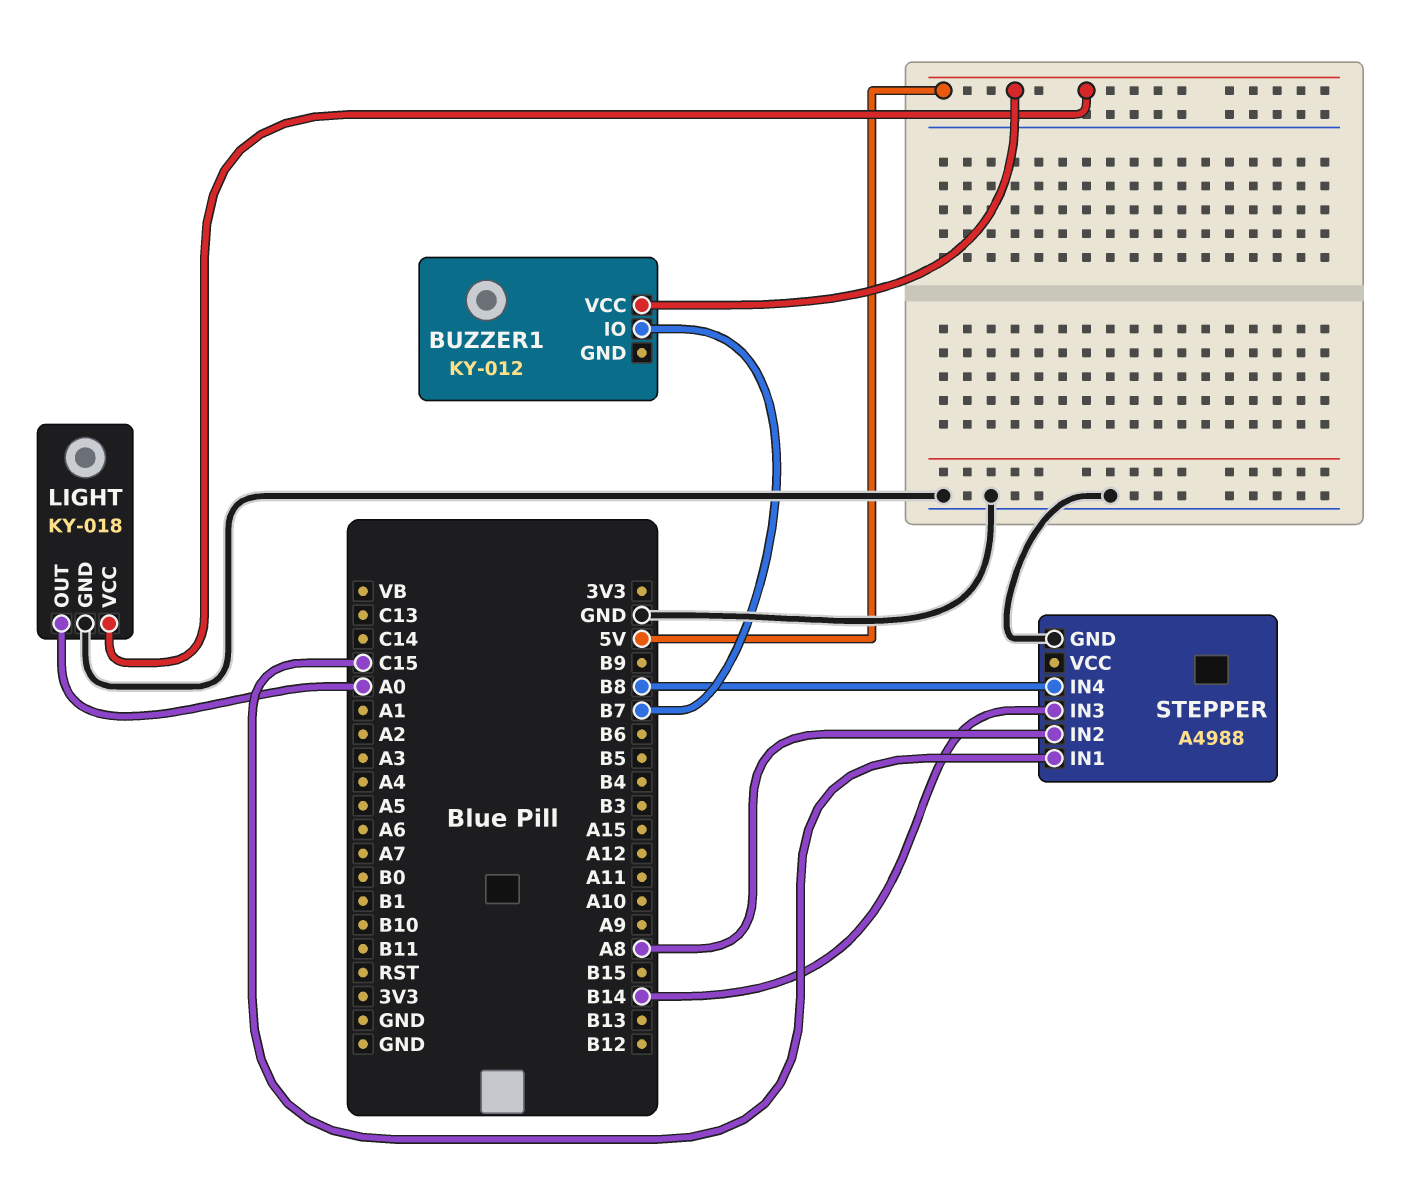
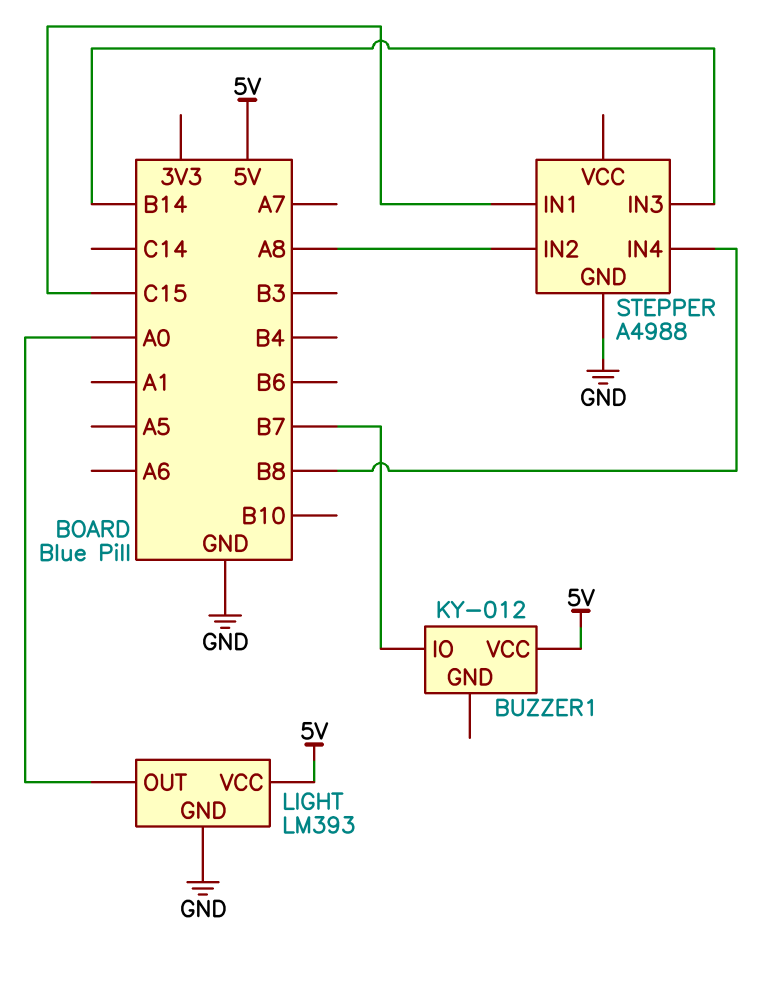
LIGHT: KY-018 -> LM393

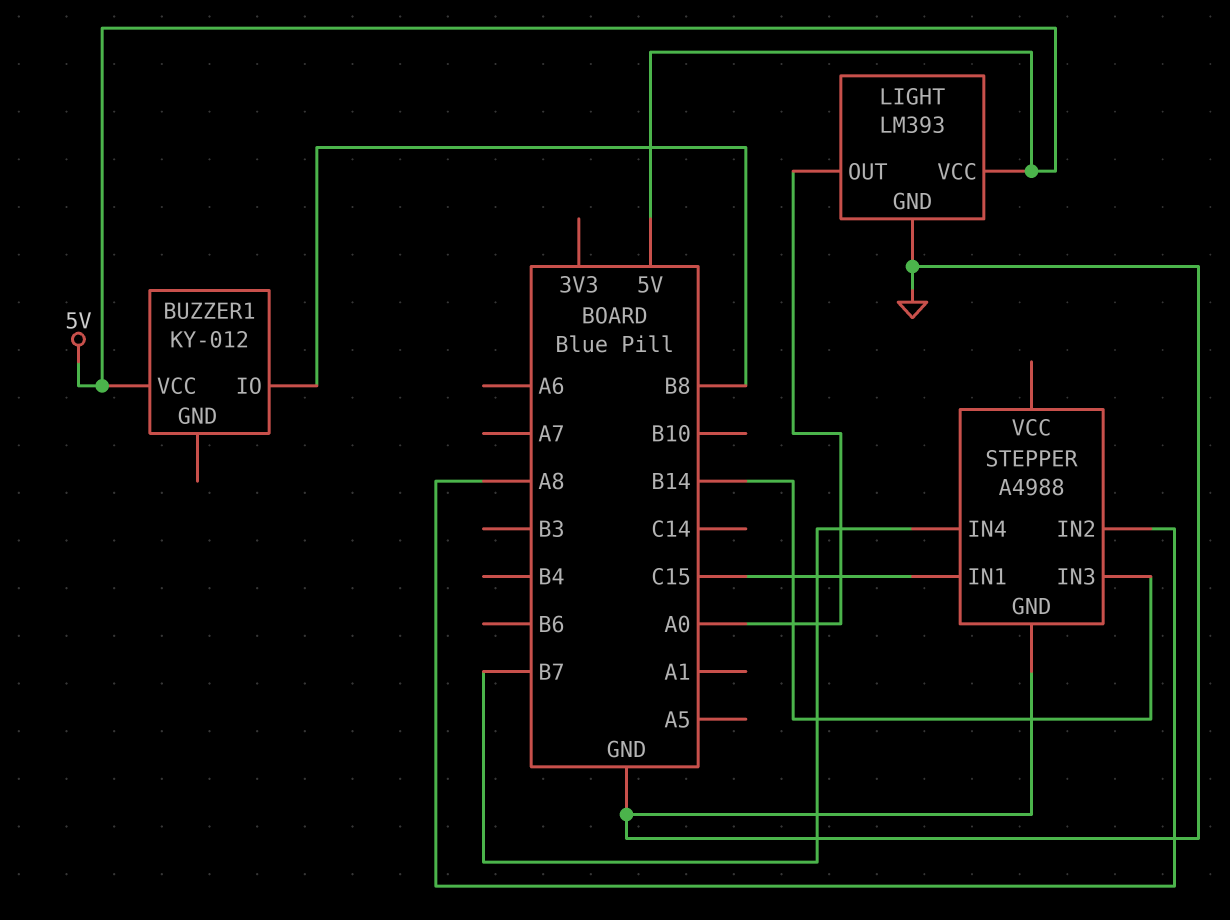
BUZZER1 pin IO: B7 -> B8
STEPPER pin IN4: B8 -> B7

